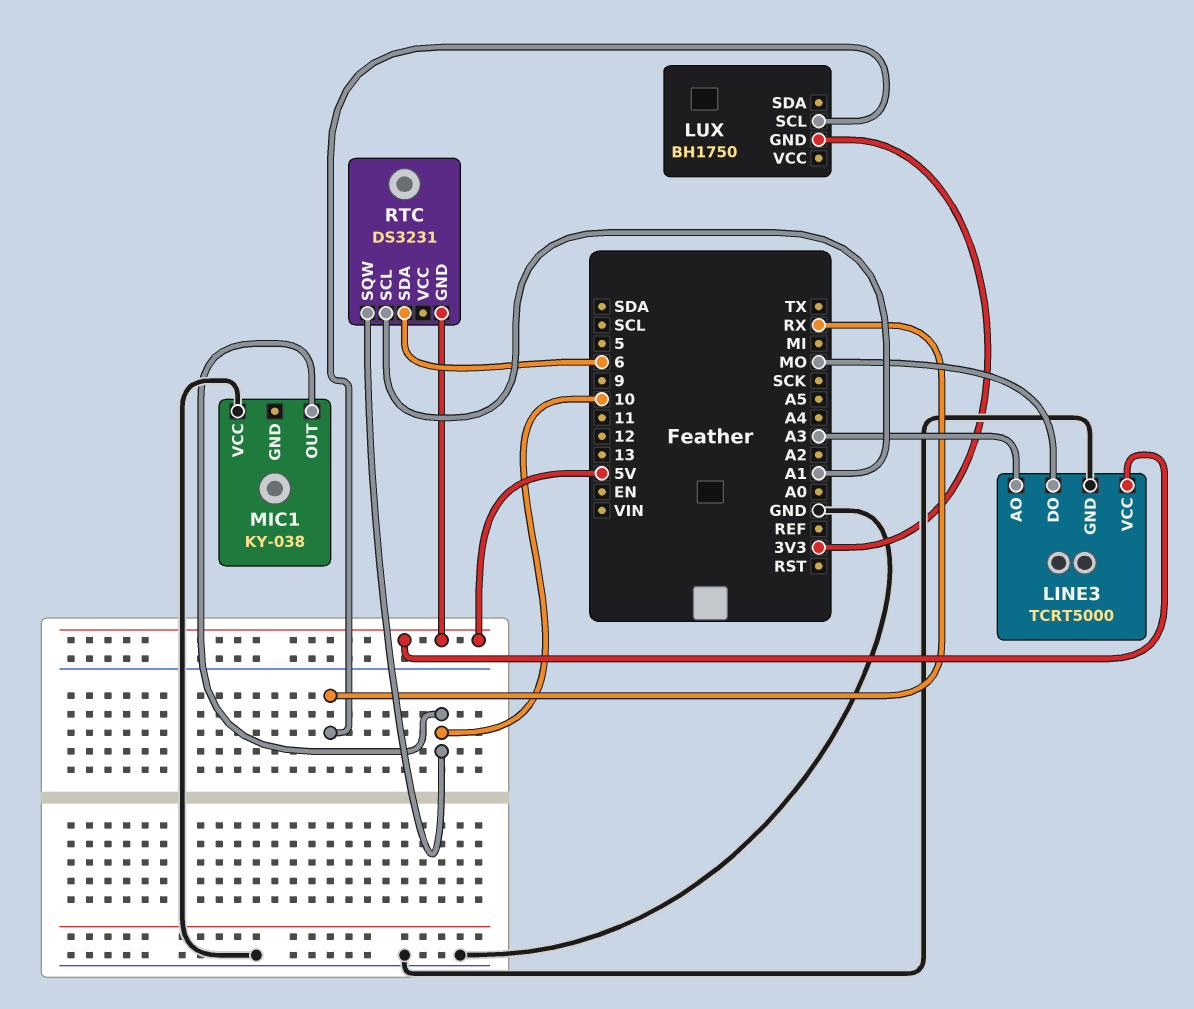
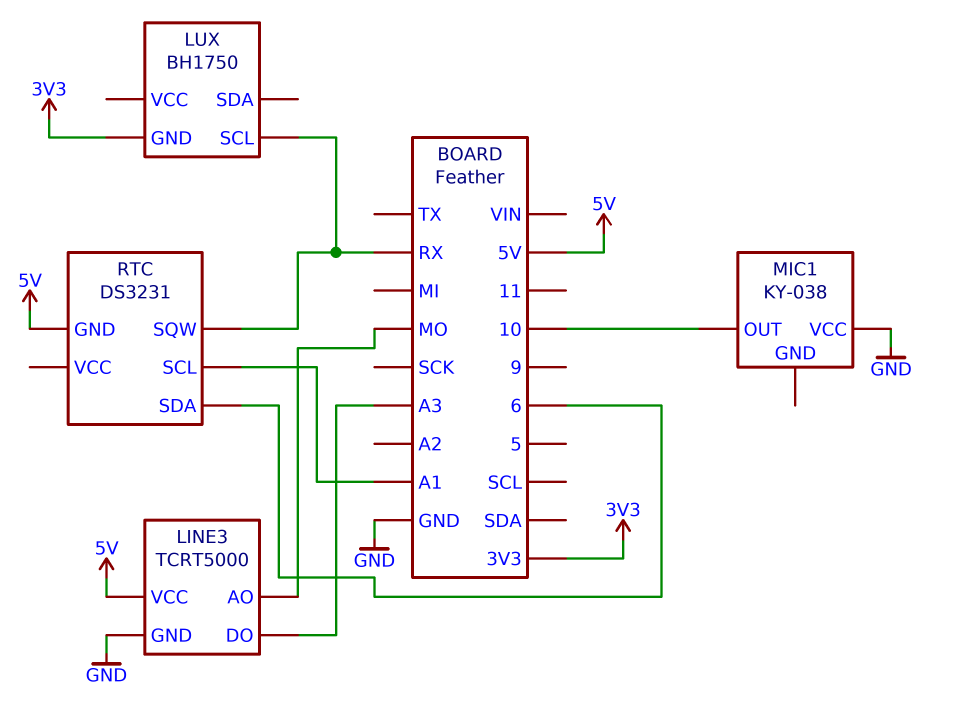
LINE3 pin AO: A3 -> MO
LINE3 pin DO: MO -> A3
RTC pin SQW: 10 -> RX

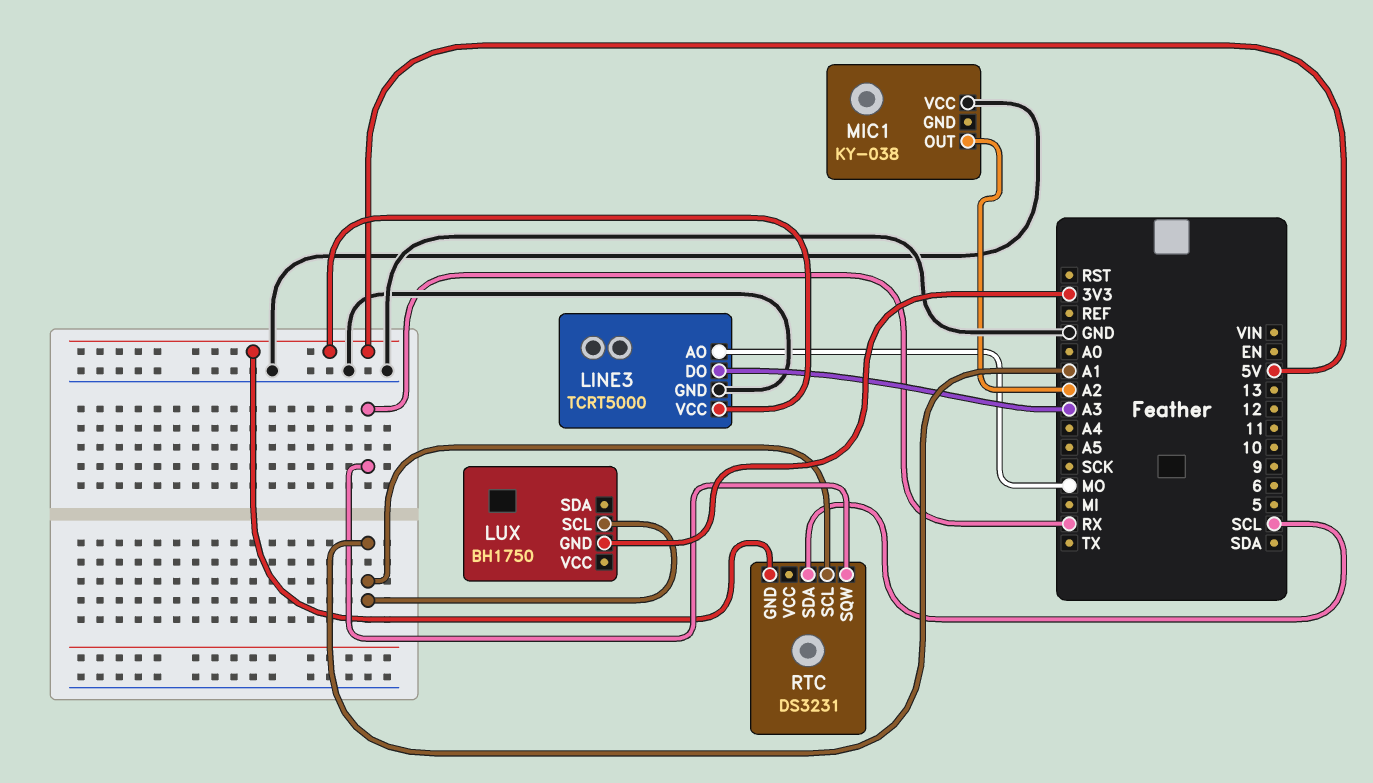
LUX pin SCL: RX -> A1
MIC1 pin OUT: 10 -> A2
RTC pin SDA: 6 -> SCL

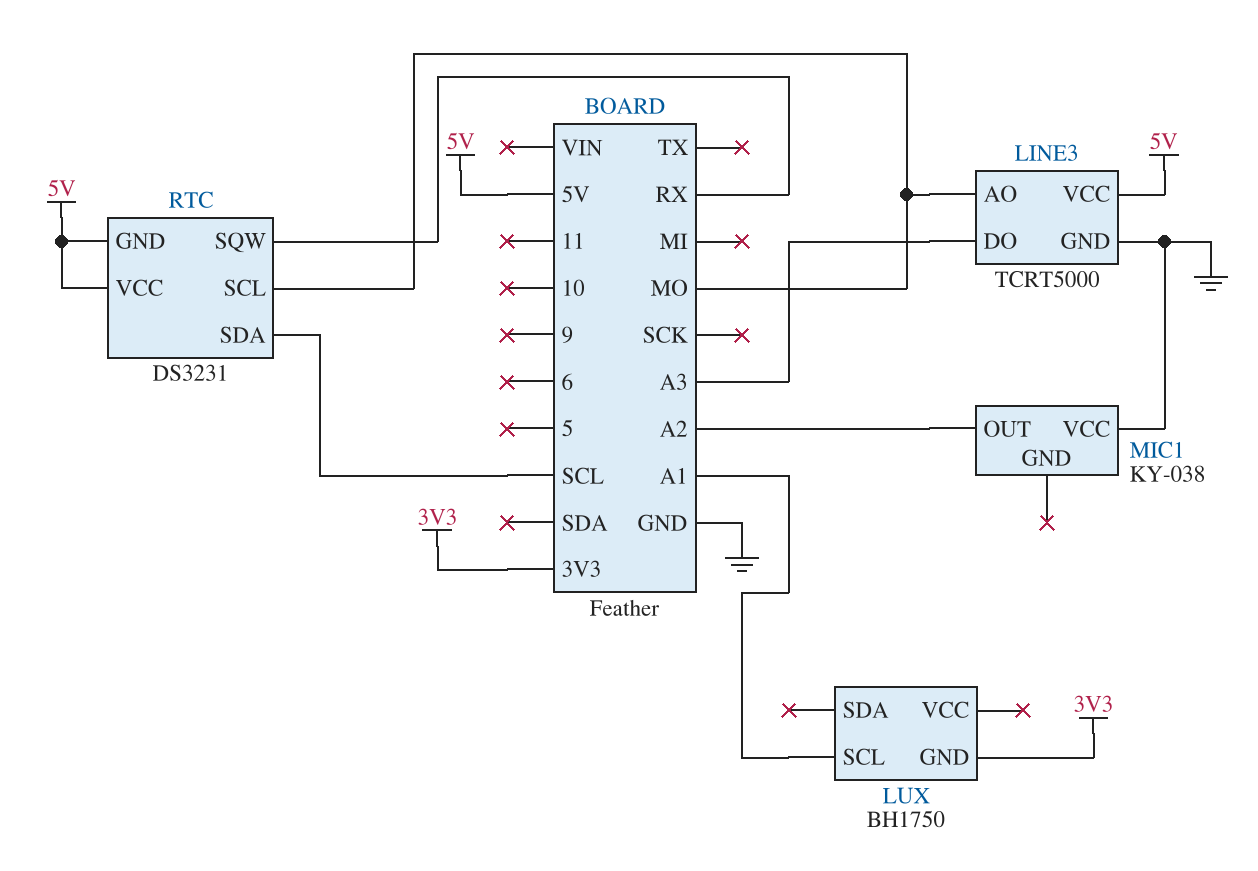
RTC pin SCL: A1 -> MO
RTC pin VCC: none -> 5V

